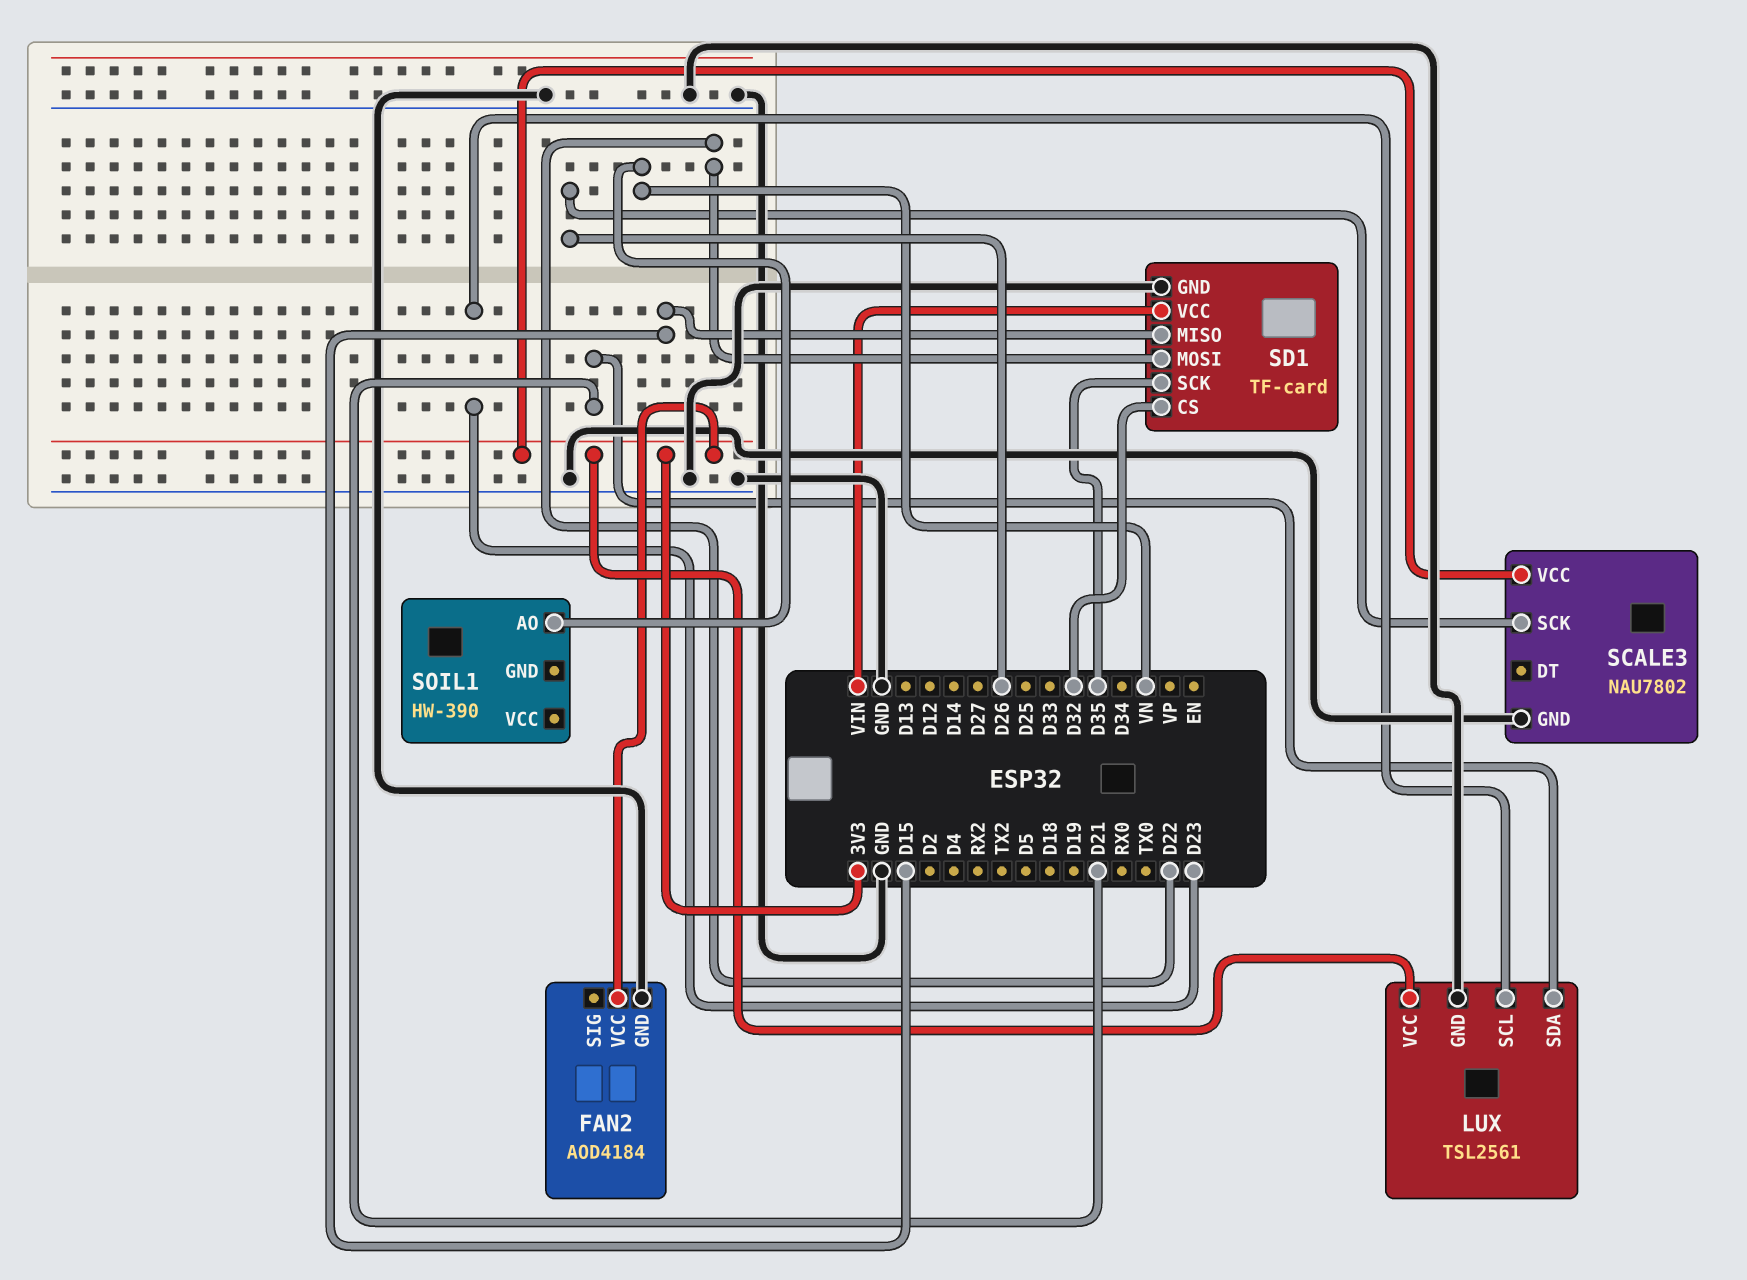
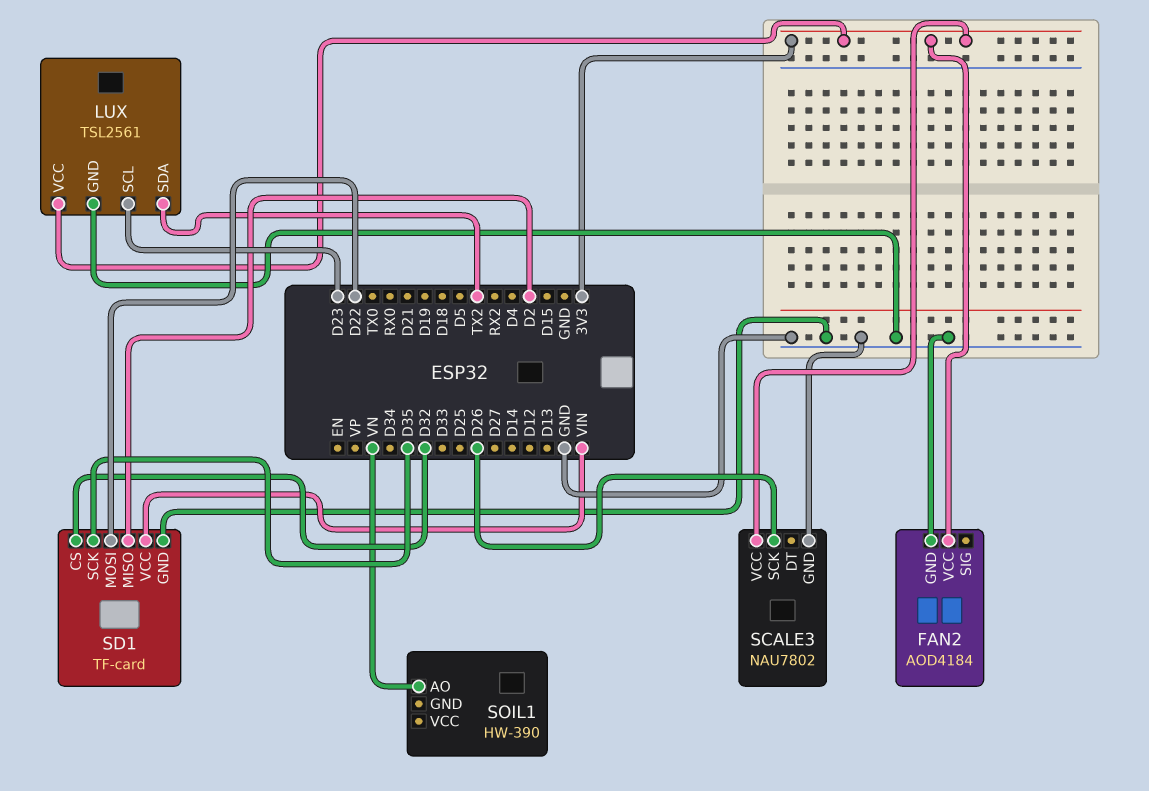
LUX pin SDA: D21 -> TX2
SD1 pin MISO: D15 -> D2

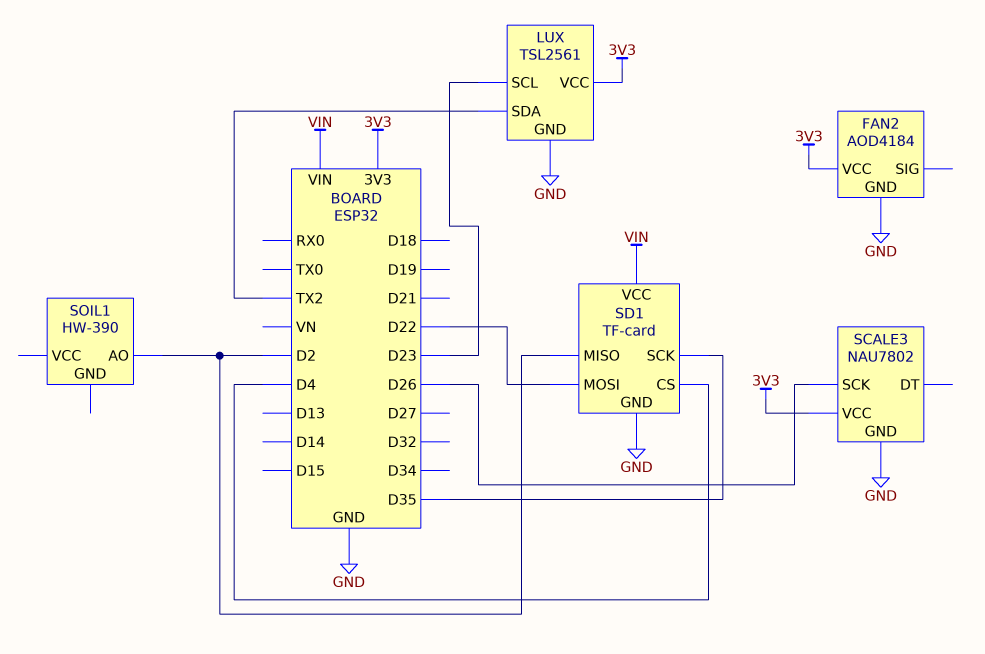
SD1 pin CS: D32 -> D4
SOIL1 pin AO: VN -> D2

